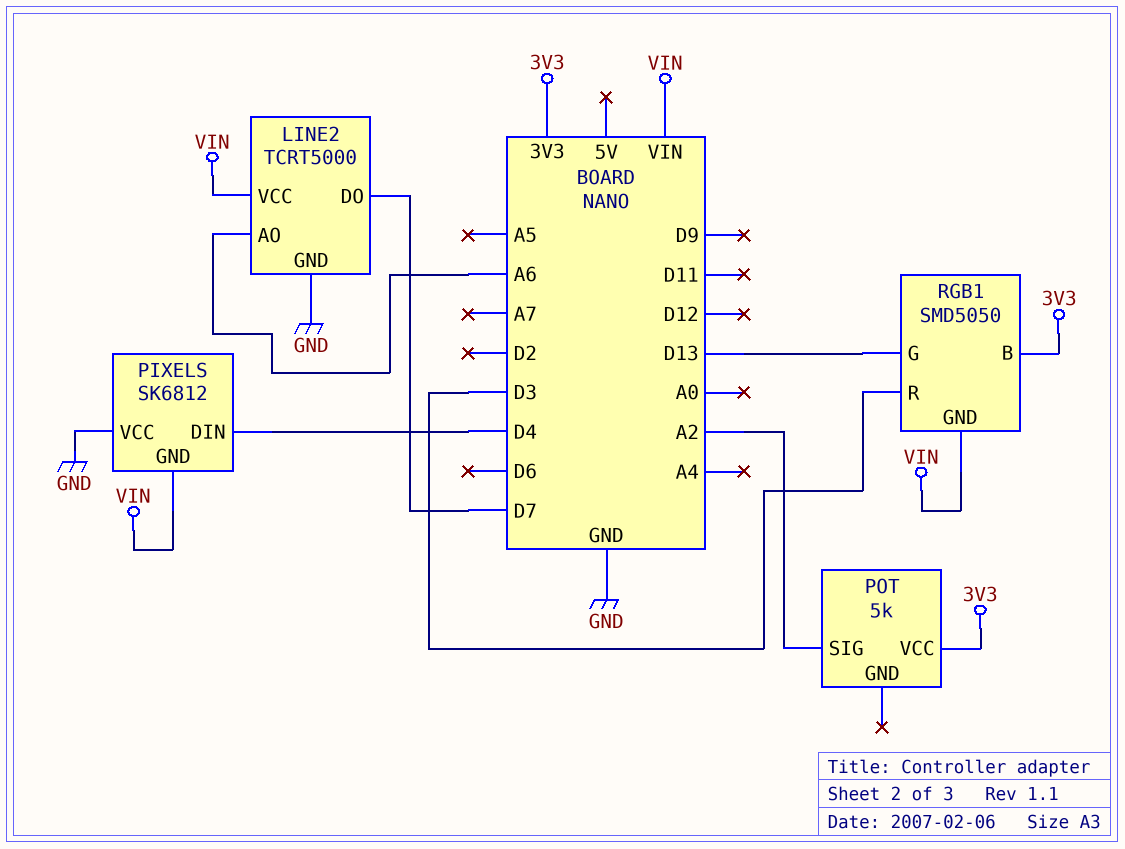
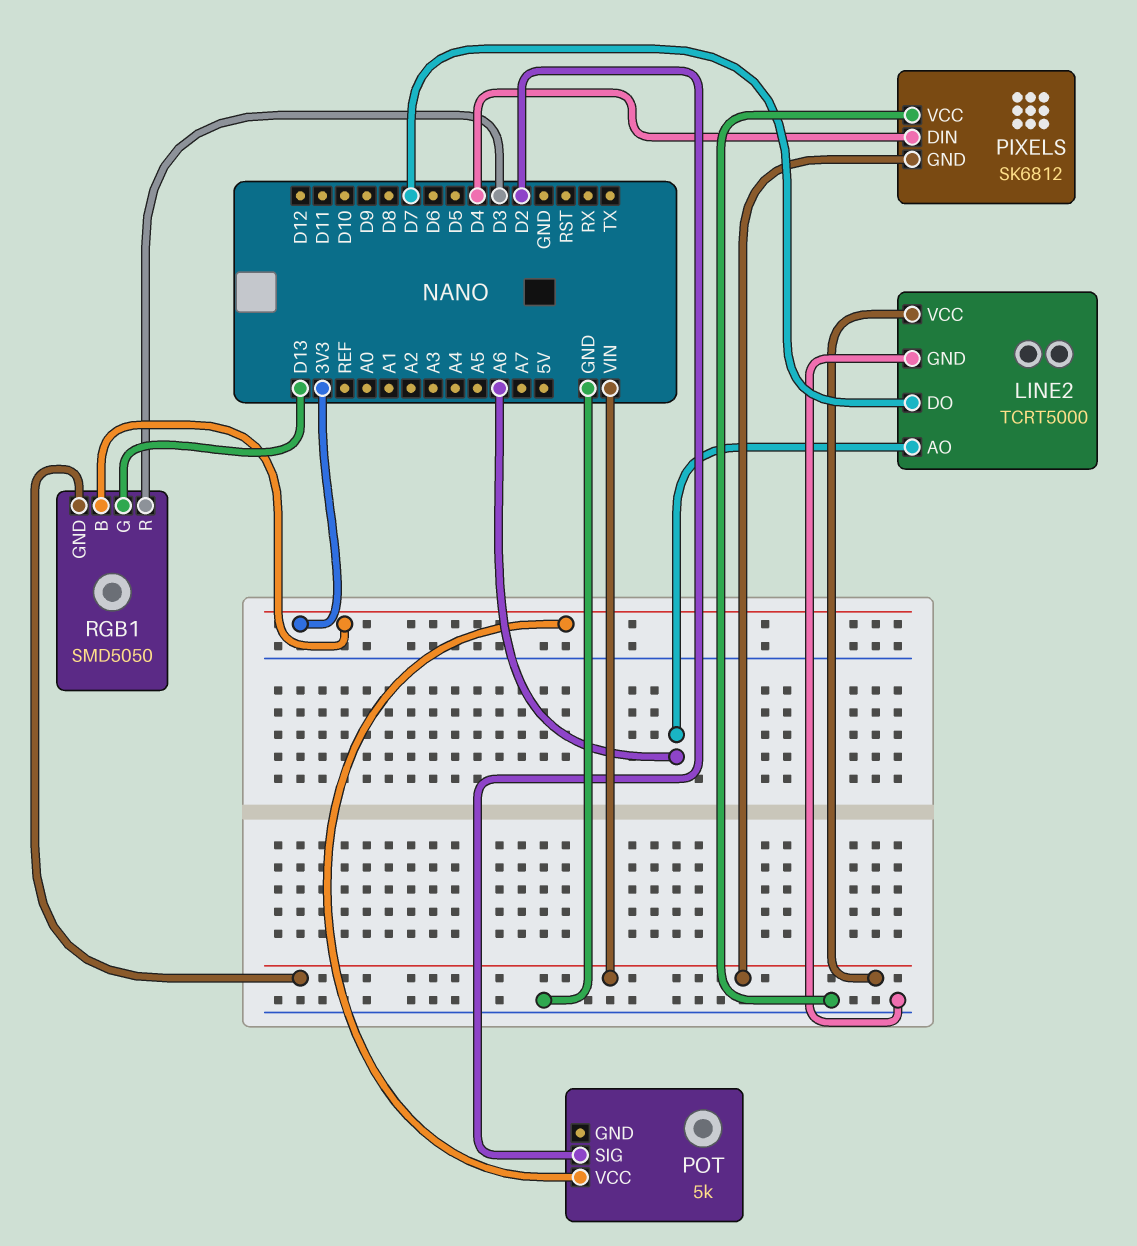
POT pin SIG: A2 -> D2

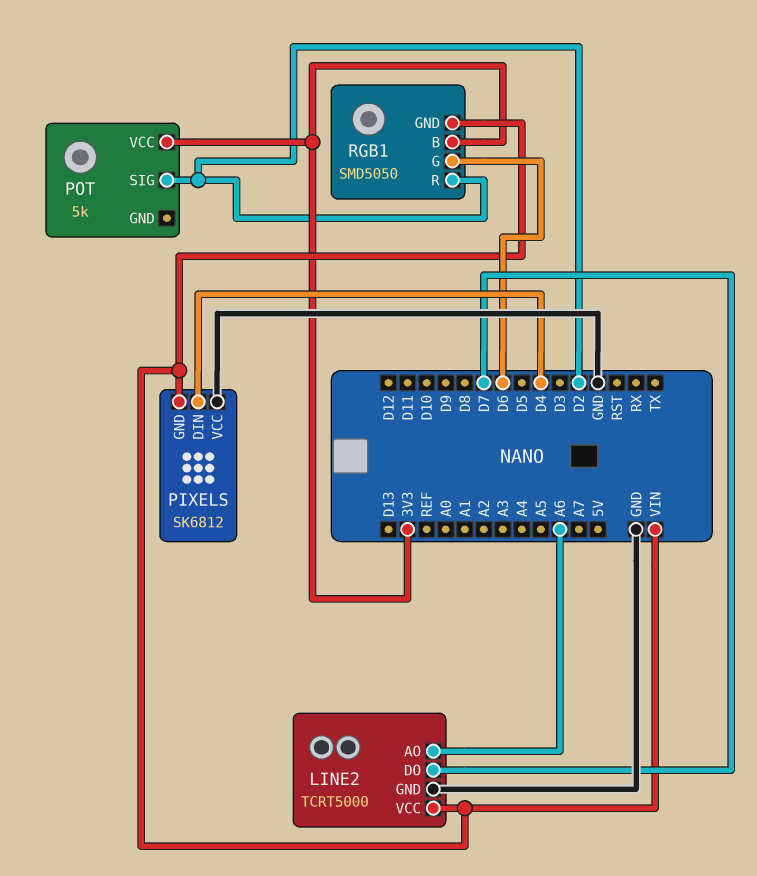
RGB1 pin G: D13 -> D6
RGB1 pin R: D3 -> D2

